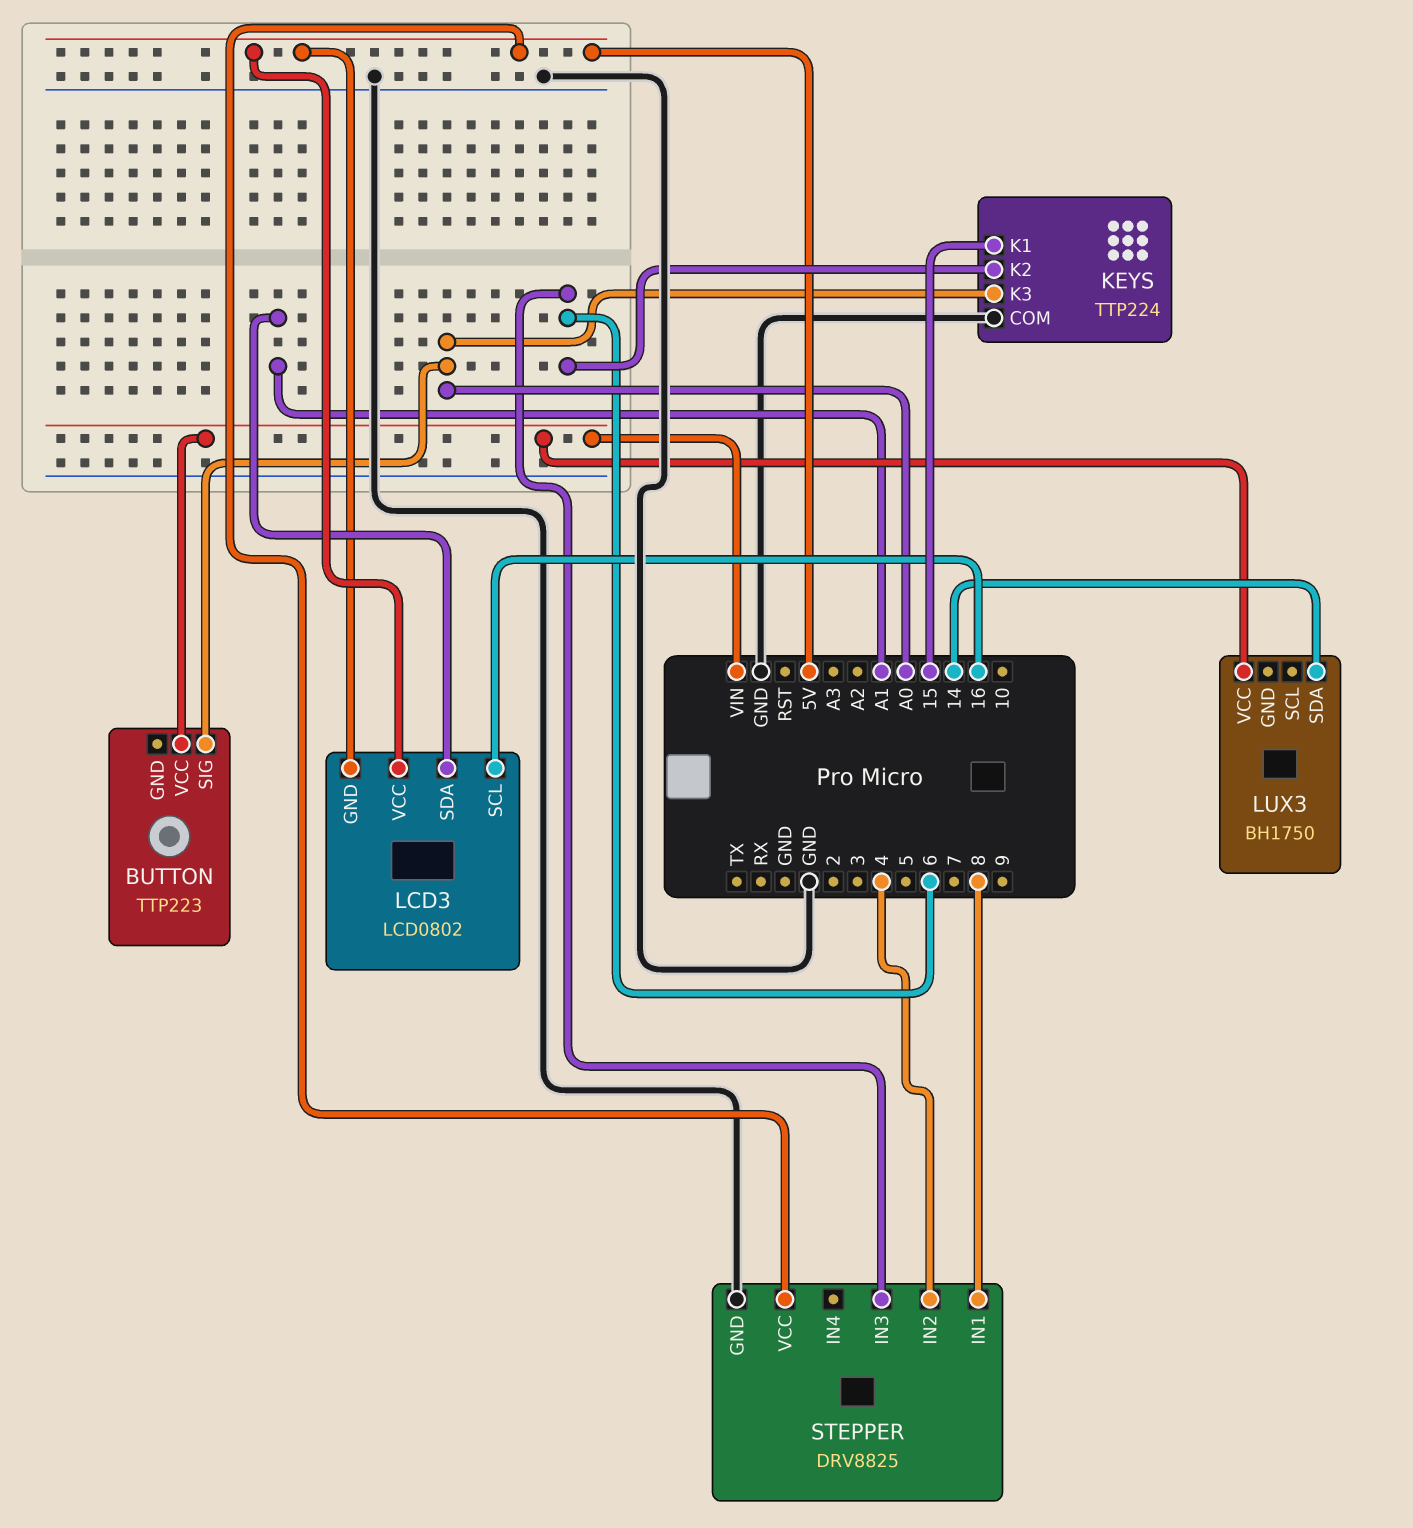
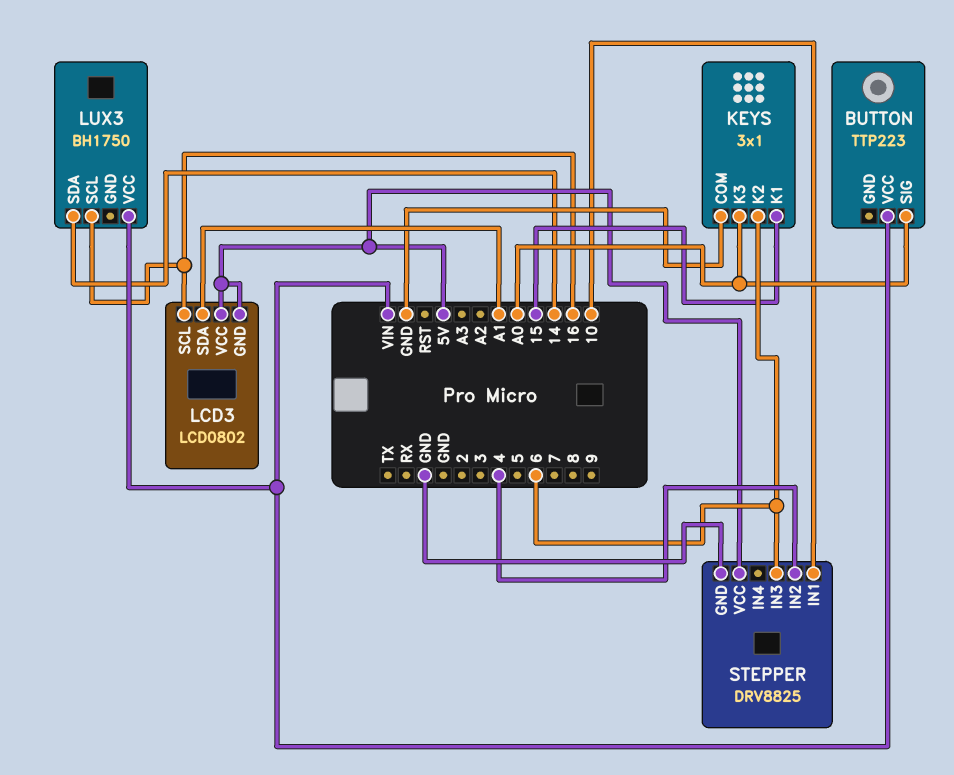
KEYS: TTP224 -> 3x1
LUX3 pin SCL: none -> 16
STEPPER pin IN1: 8 -> 10

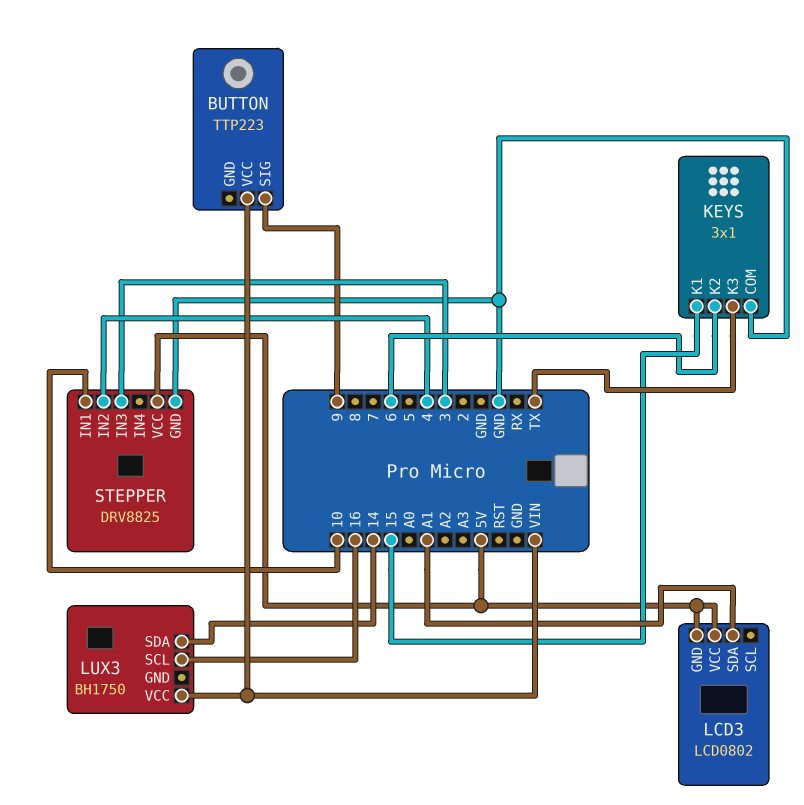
BUTTON pin SIG: A0 -> 9
KEYS pin K3: A0 -> TX
LCD3 pin SCL: 16 -> none
STEPPER pin IN3: 6 -> 3

